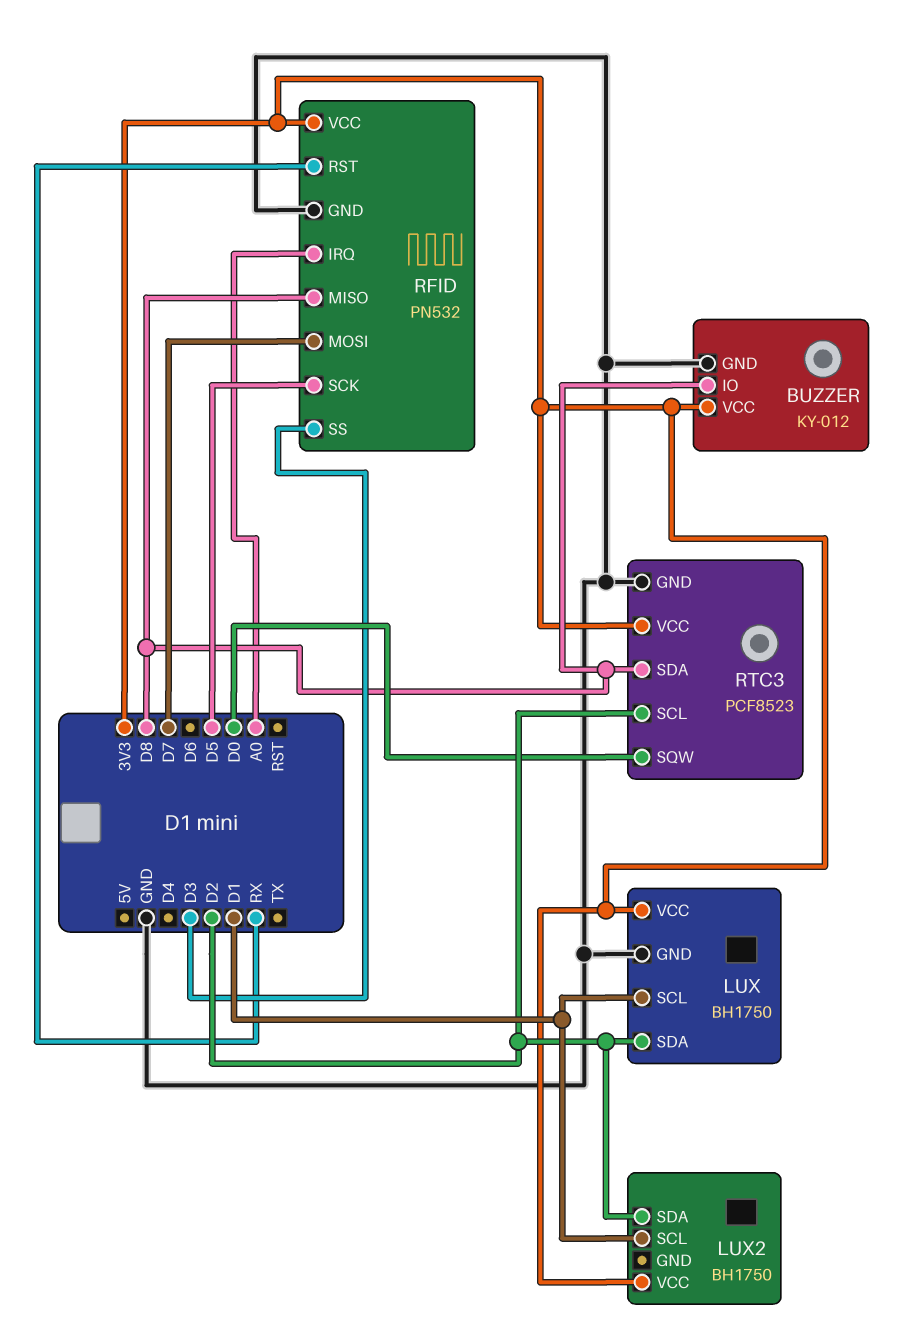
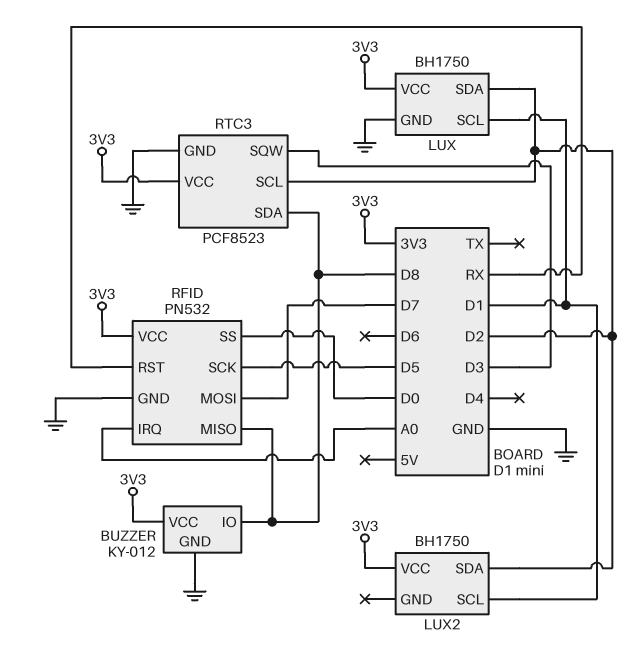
RFID pin SS: D3 -> D0
RTC3 pin SQW: D0 -> D3

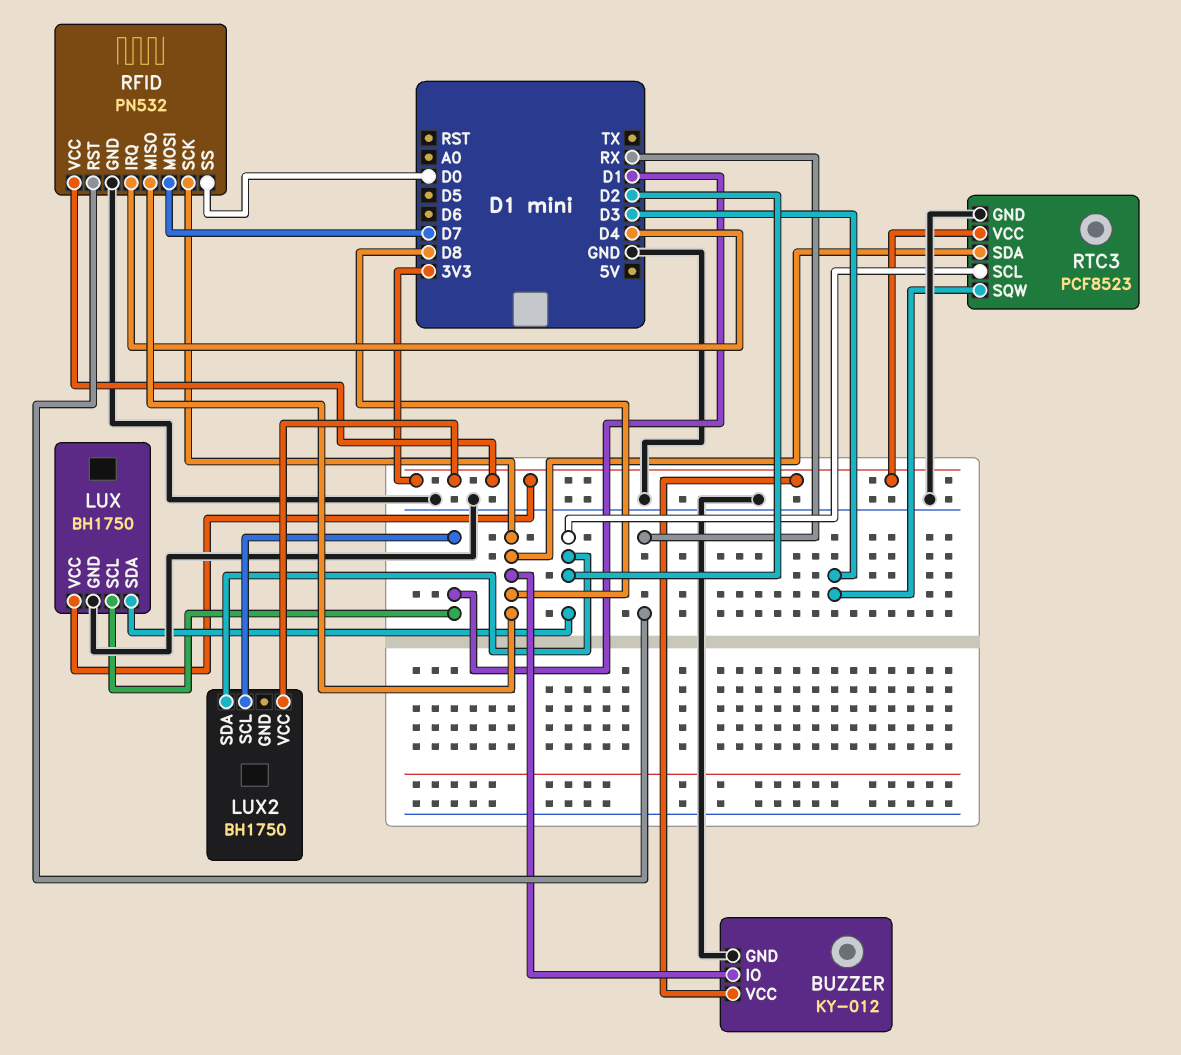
RFID pin IRQ: A0 -> D4
RFID pin SCK: D5 -> D8

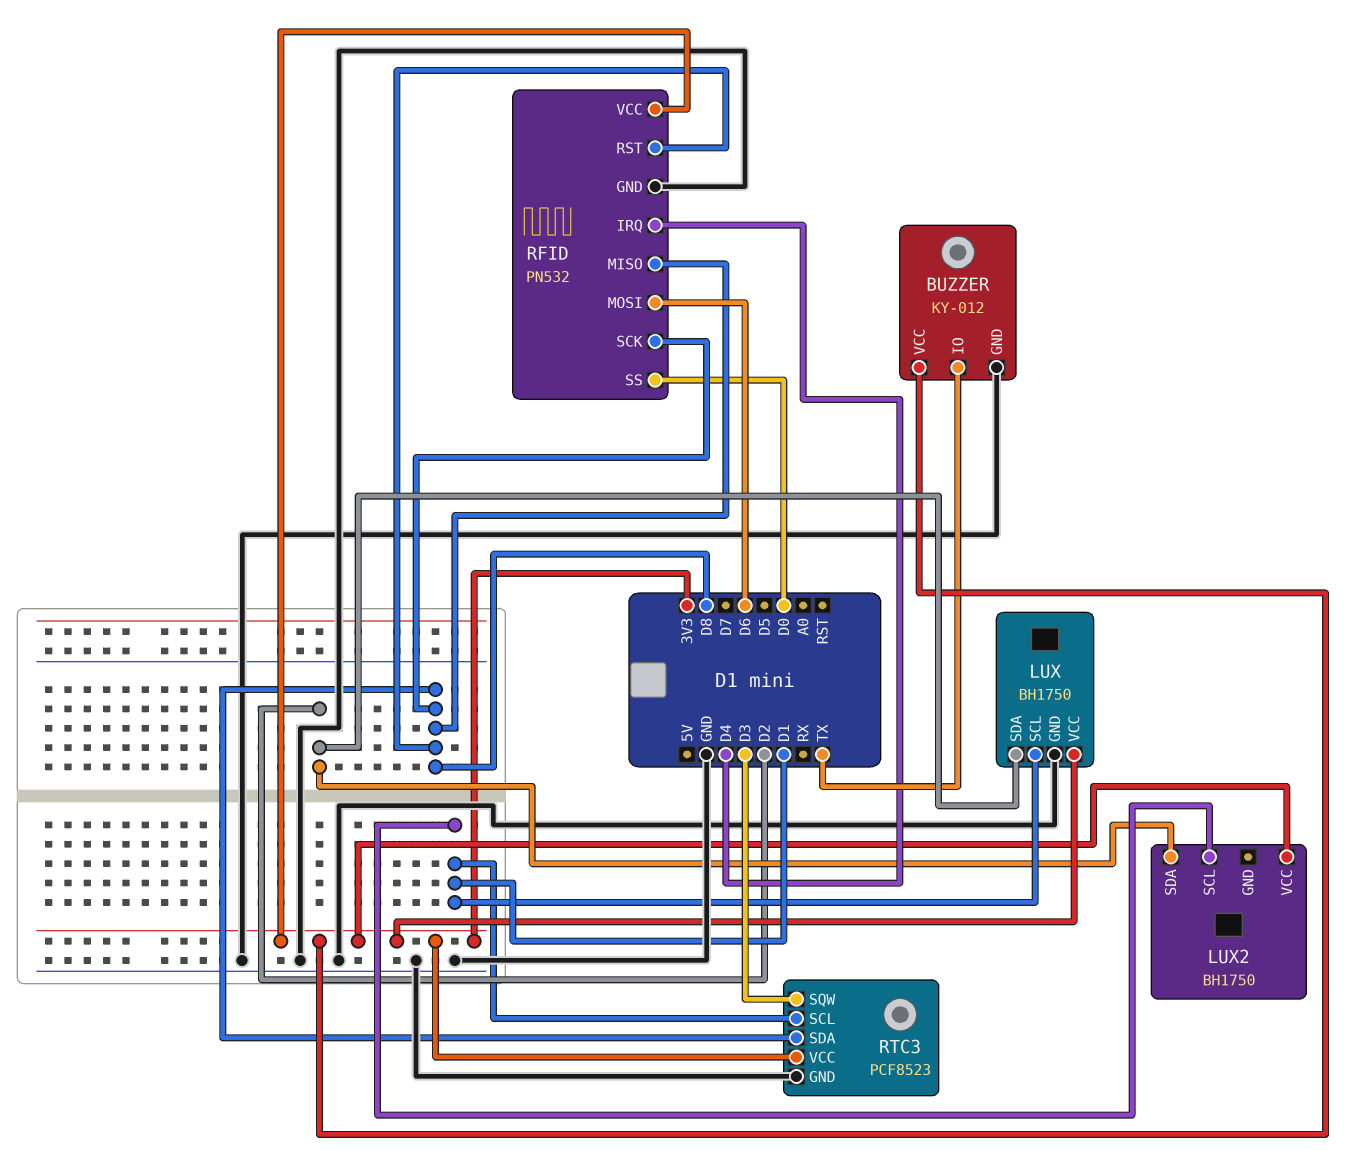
BUZZER pin IO: D8 -> TX
RFID pin MOSI: D7 -> D6
RFID pin RST: RX -> D8
RTC3 pin SCL: D2 -> D1

